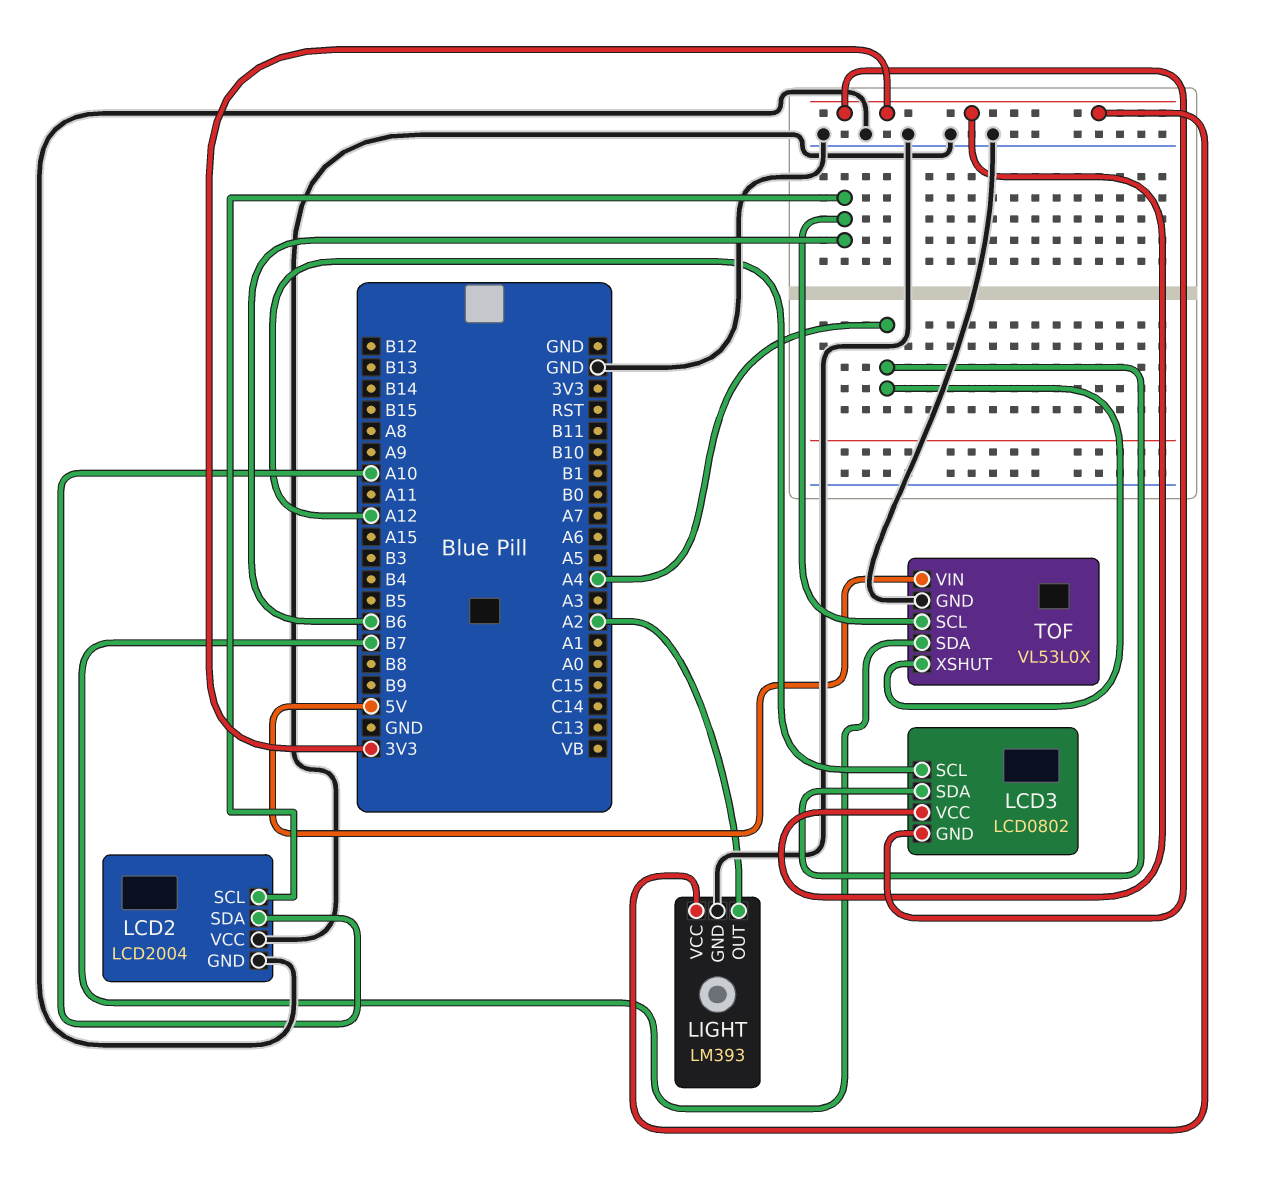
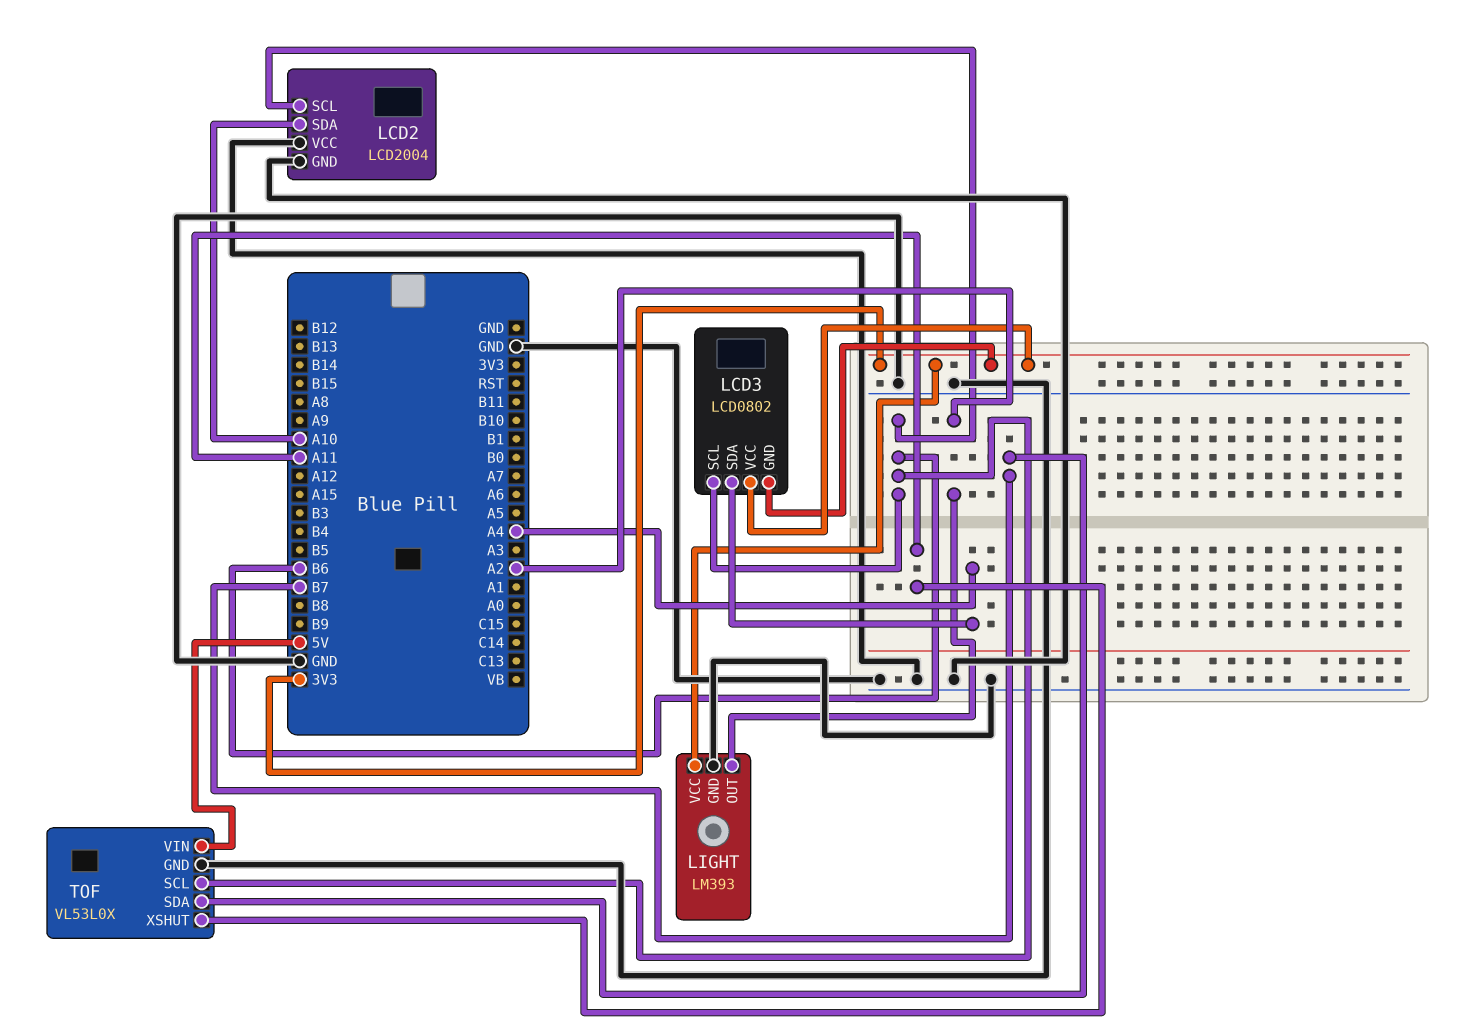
LCD3 pin SCL: A12 -> B6
TOF pin XSHUT: A4 -> A11

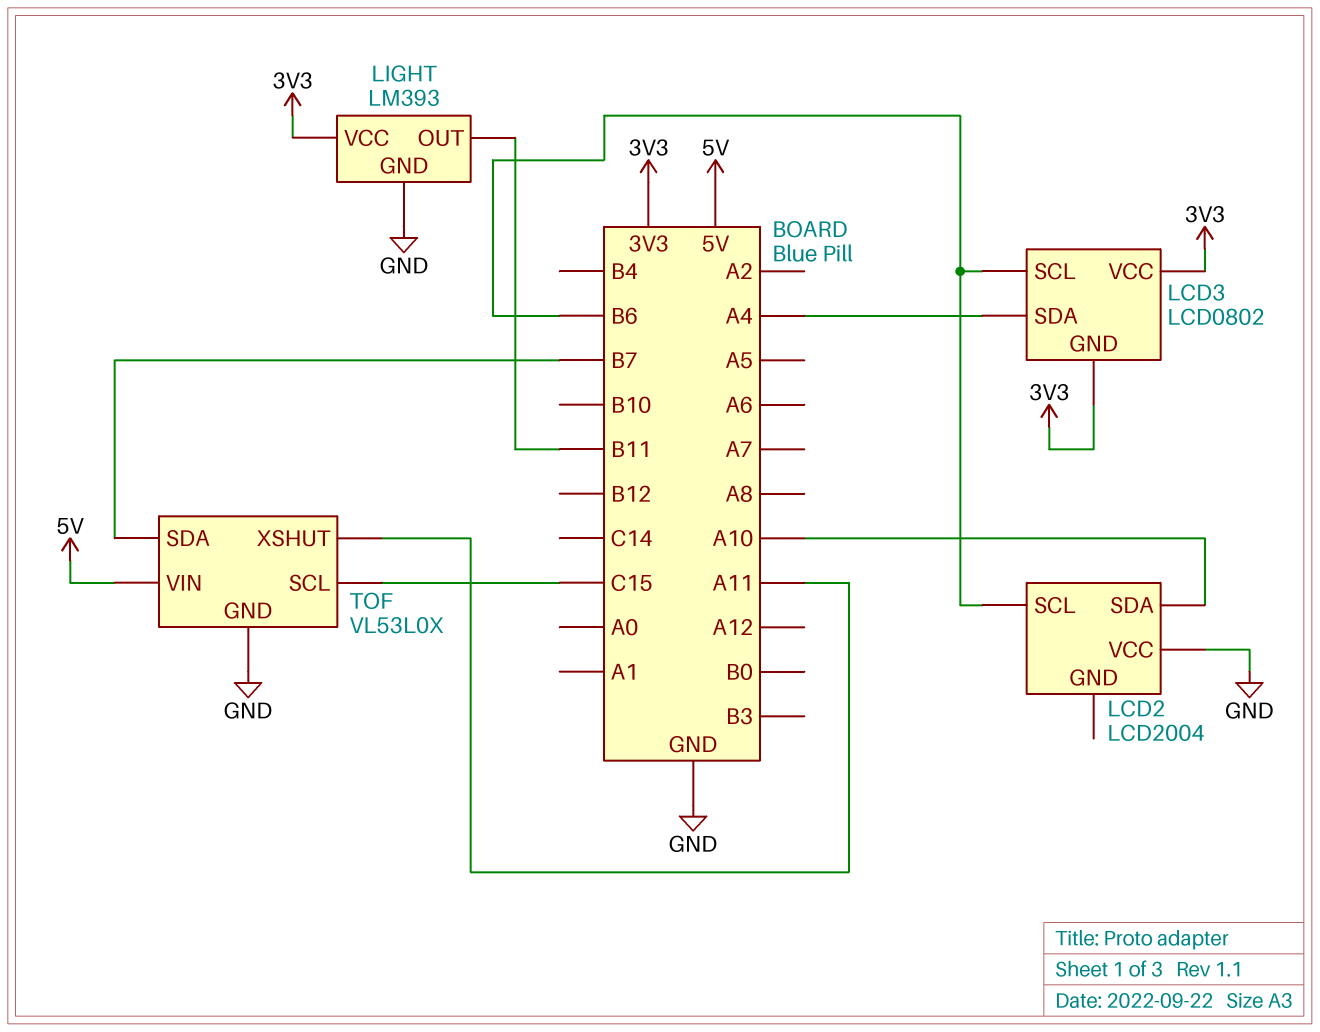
LCD2 pin GND: GND -> none
LIGHT pin OUT: A2 -> B11
TOF pin SCL: B6 -> C15

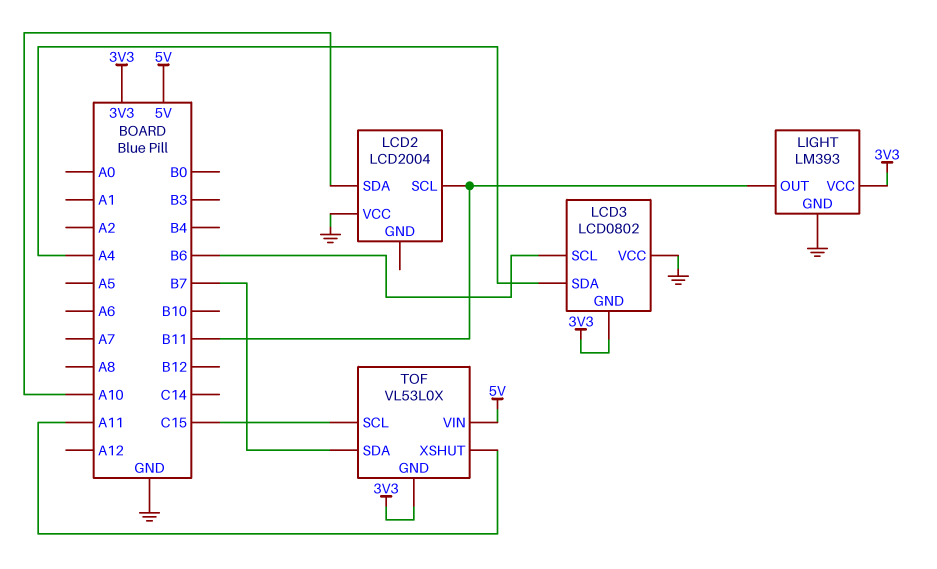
LCD2 pin SCL: B6 -> B11
LCD3 pin VCC: 3V3 -> GND
TOF pin GND: GND -> 3V3

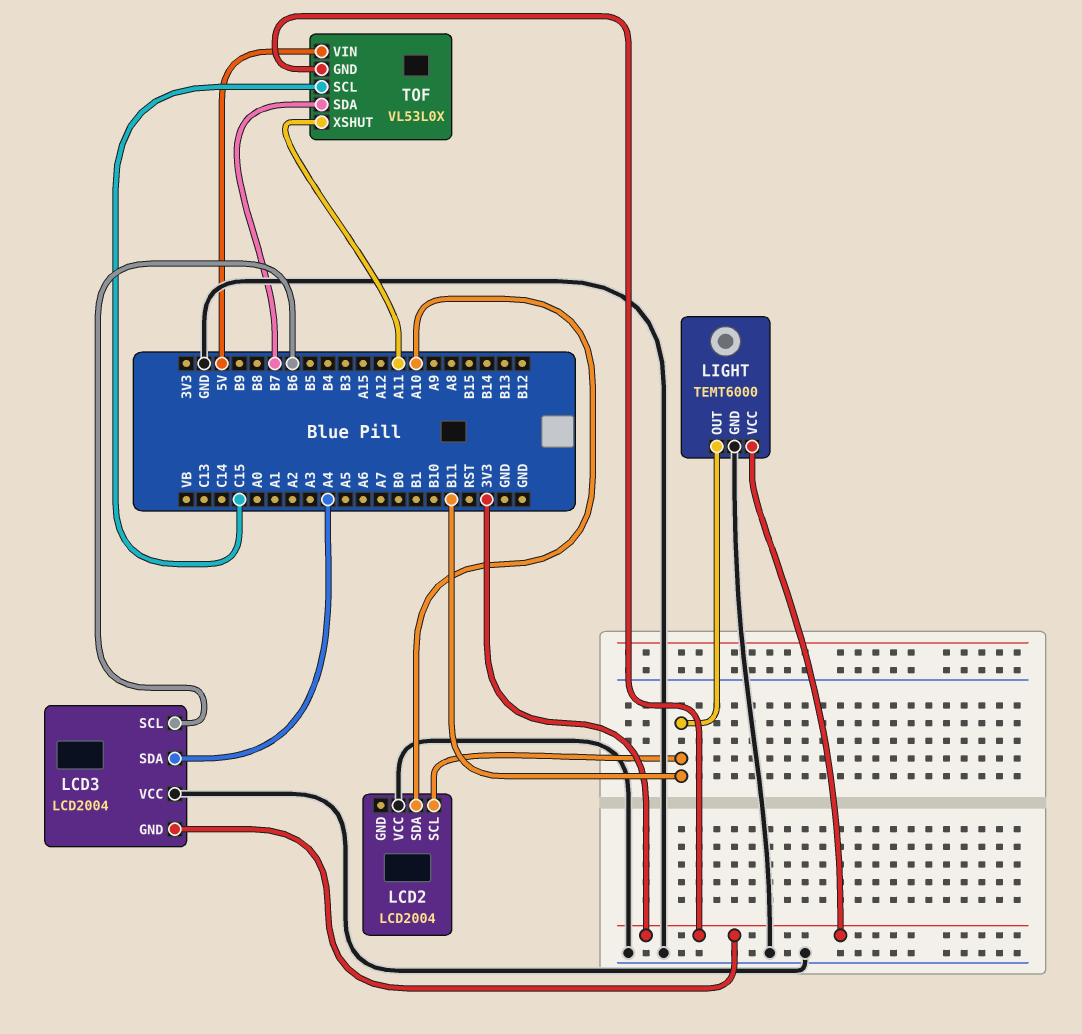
LCD3: LCD0802 -> LCD2004
LIGHT: LM393 -> TEMT6000

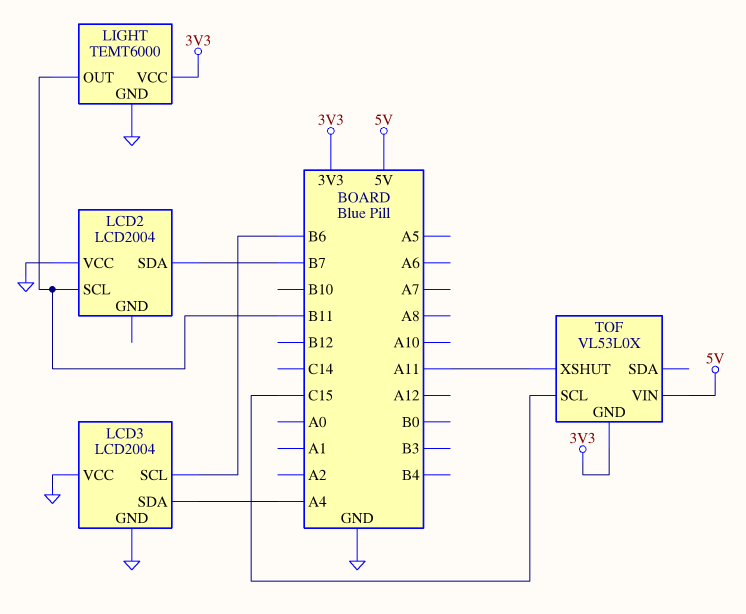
LCD2 pin SDA: A10 -> B7
LCD3 pin GND: 3V3 -> GND
TOF pin SDA: B7 -> none

